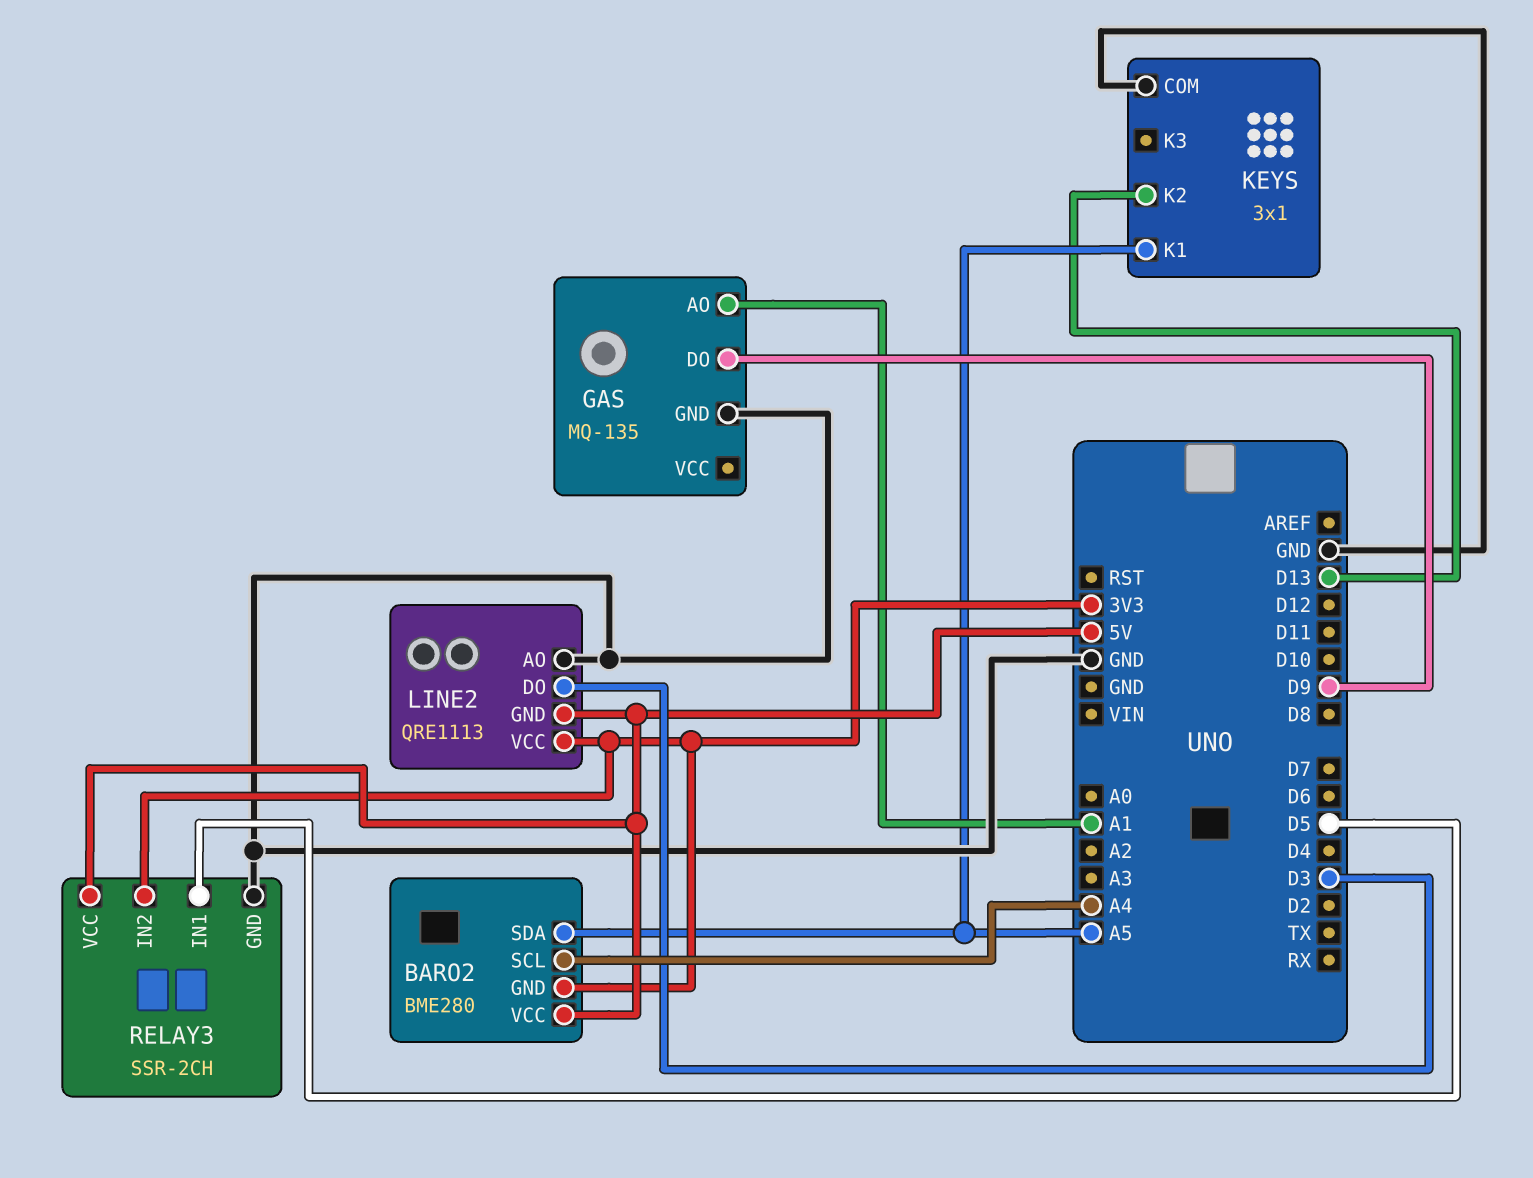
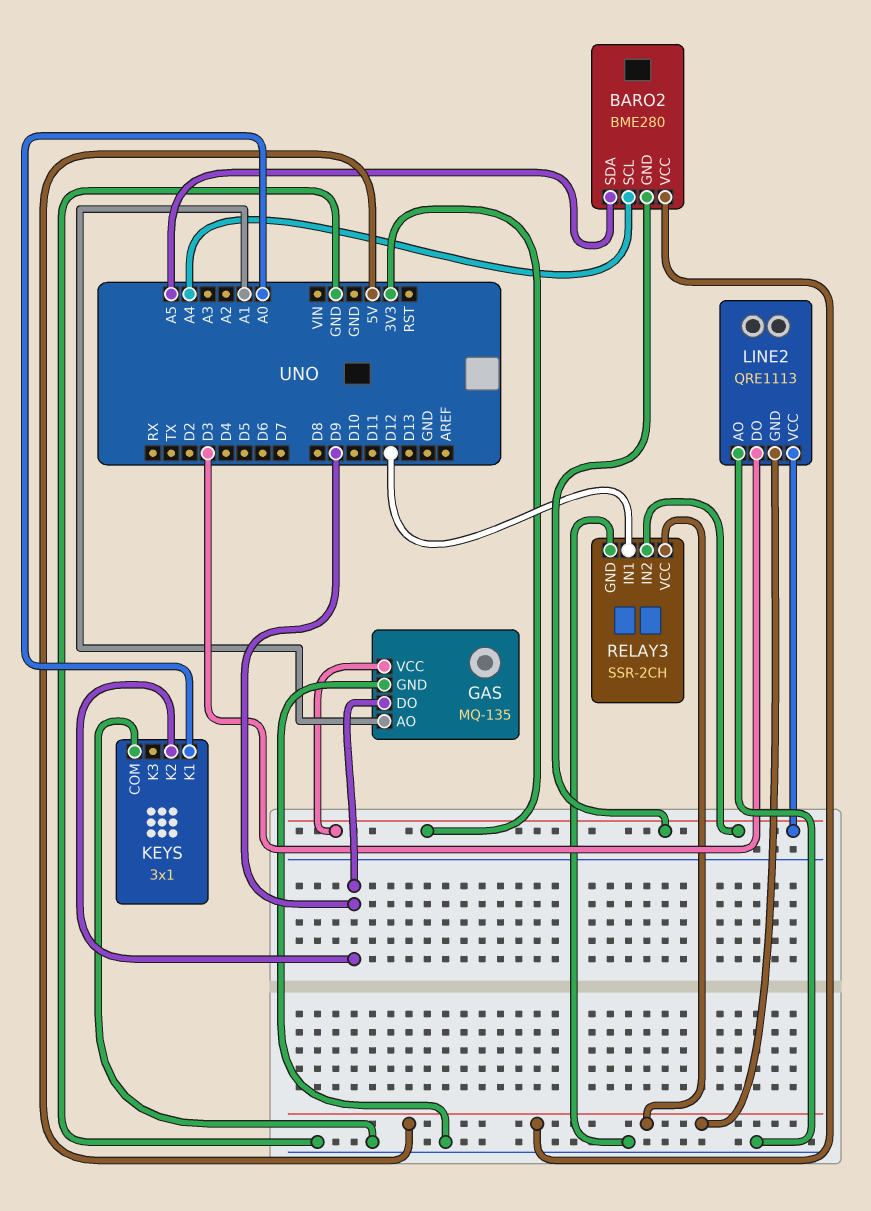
GAS pin VCC: none -> 3V3
KEYS pin K1: A5 -> A0
KEYS pin K2: D13 -> D9
RELAY3 pin IN1: D5 -> D12

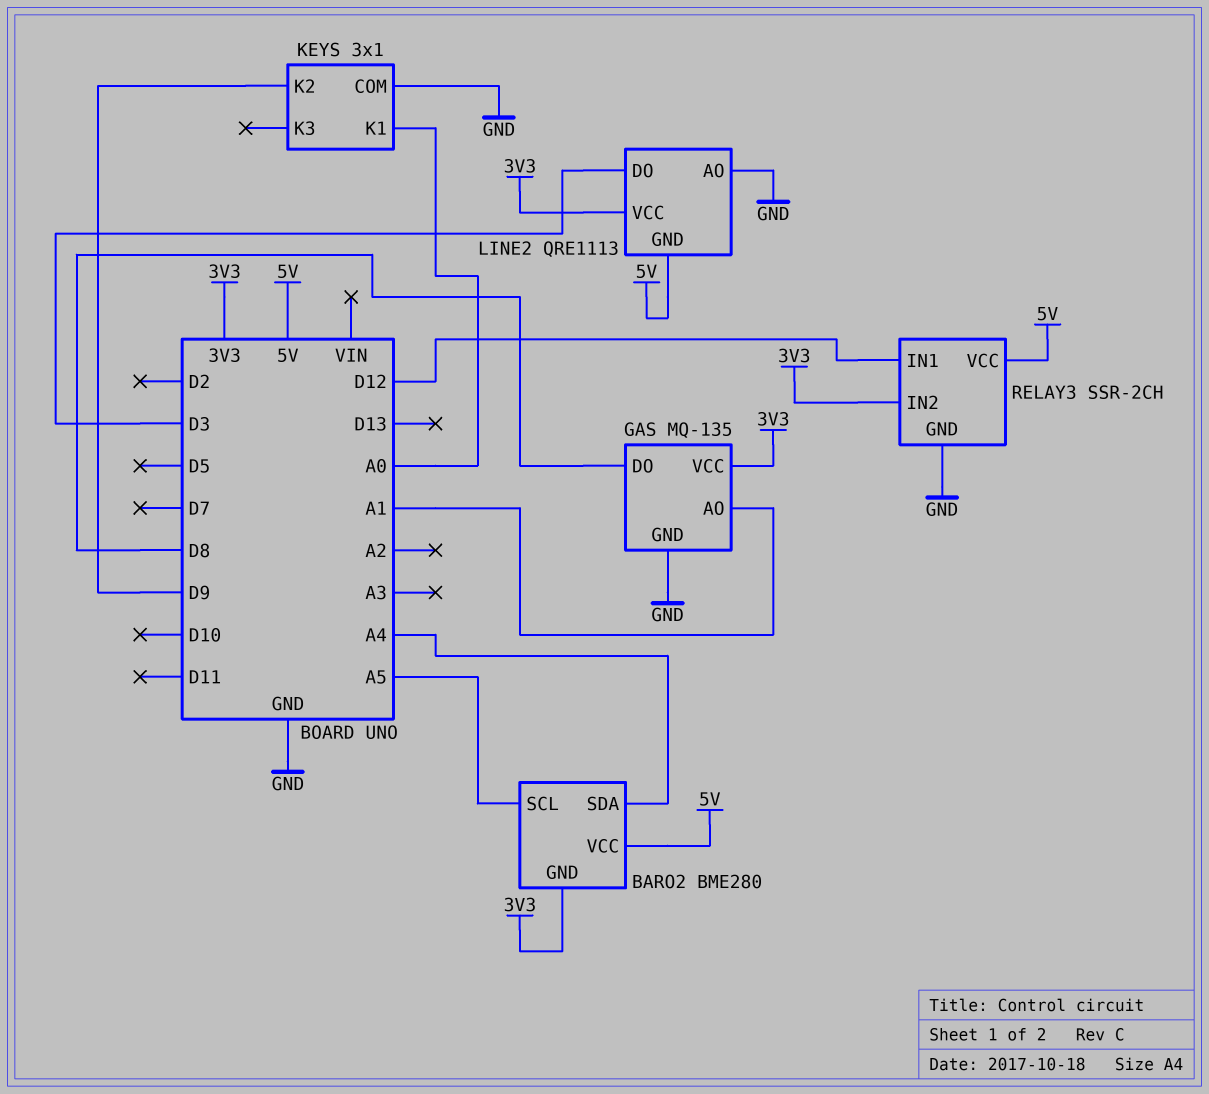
BARO2 pin SCL: A4 -> A5
BARO2 pin SDA: A5 -> A4
GAS pin DO: D9 -> D8

